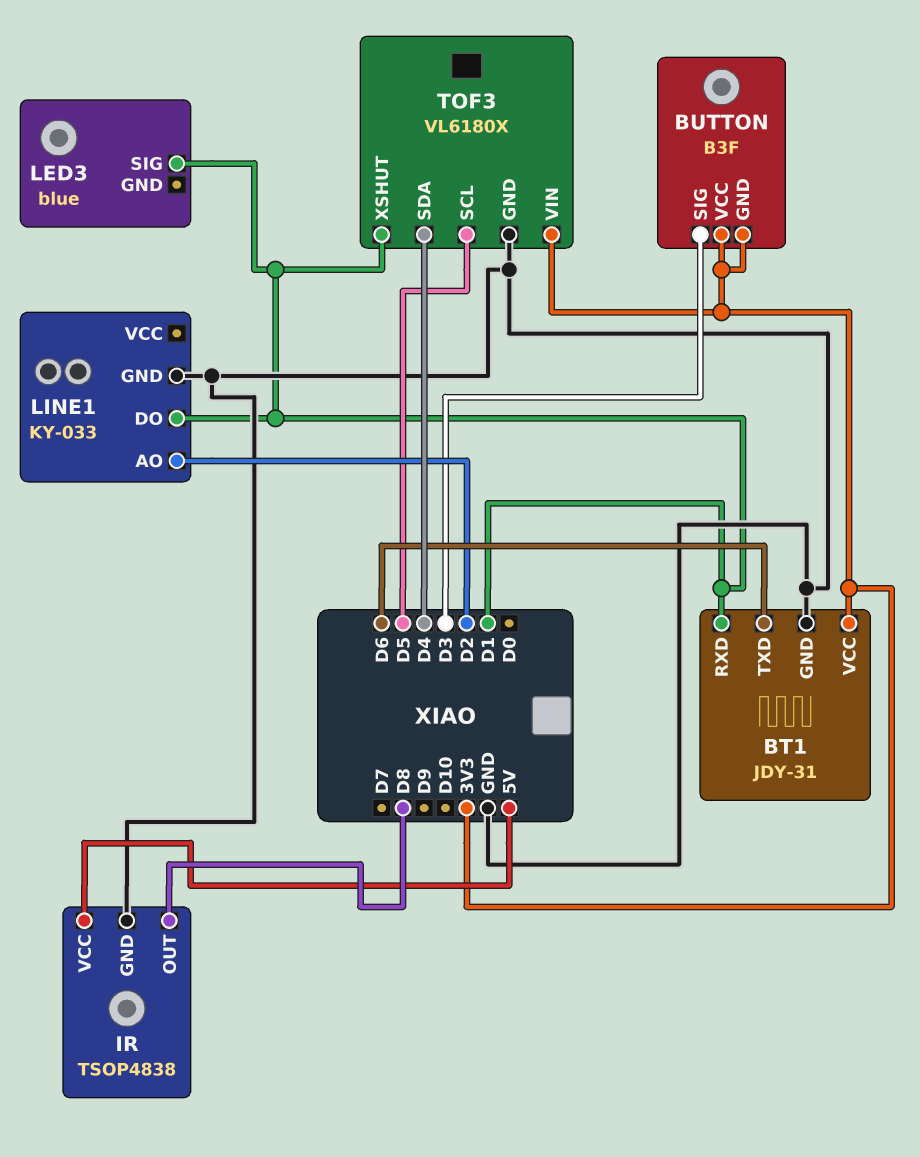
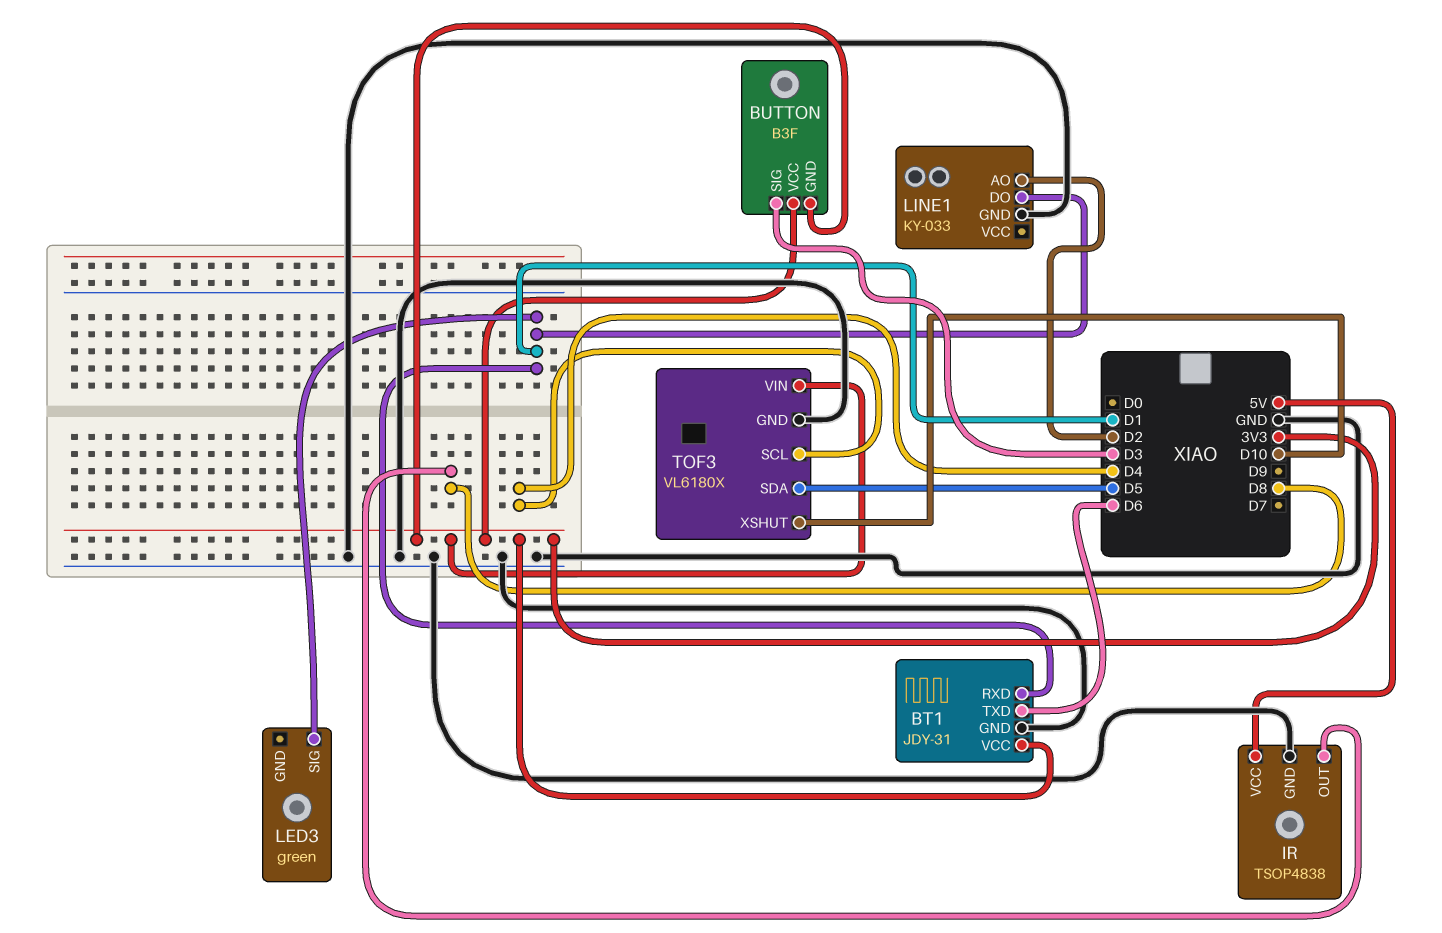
LED3: blue -> green
TOF3 pin SCL: D5 -> D4
TOF3 pin SDA: D4 -> D5
TOF3 pin XSHUT: D1 -> D10

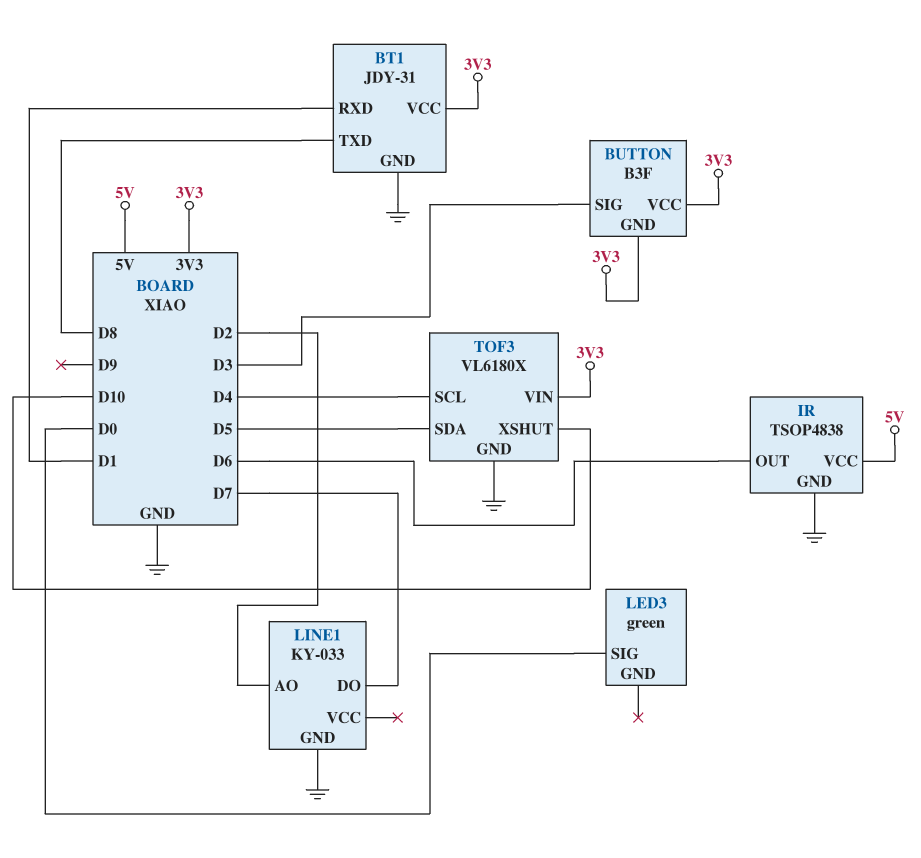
BT1 pin TXD: D6 -> D8
IR pin OUT: D8 -> D6
LED3 pin SIG: D1 -> D0
LINE1 pin DO: D1 -> D7

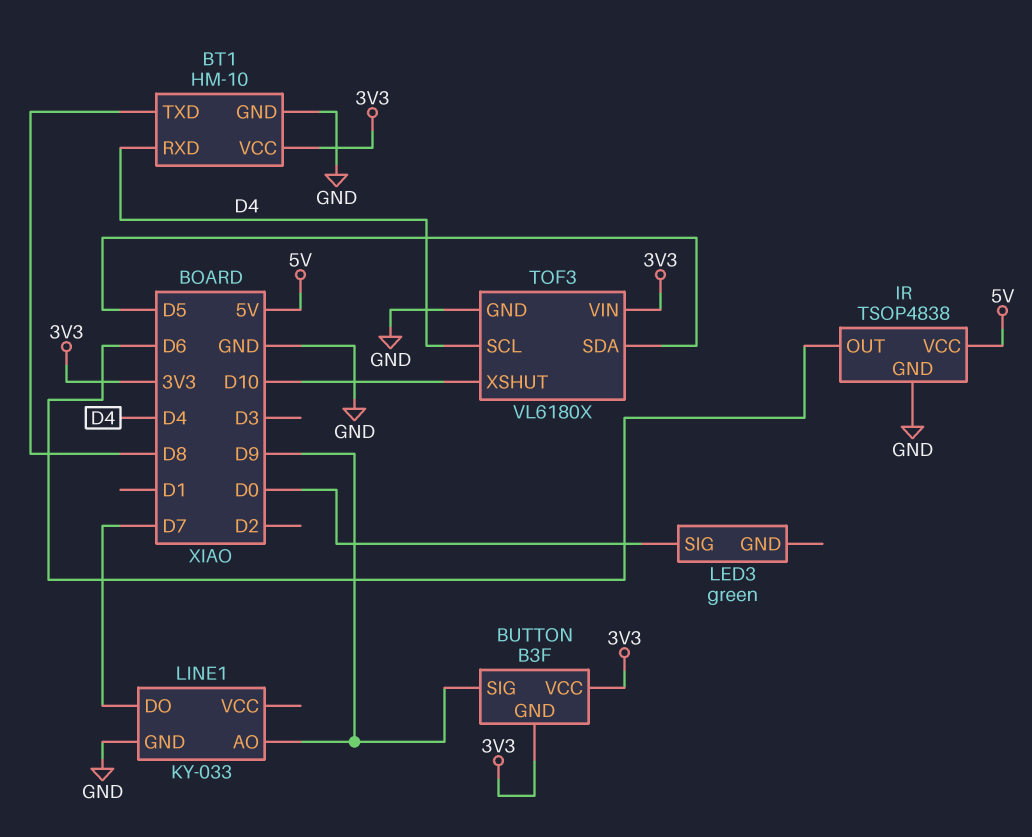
BT1: JDY-31 -> HM-10
BT1 pin RXD: D1 -> D4
BUTTON pin SIG: D3 -> D9
LINE1 pin AO: D2 -> D9

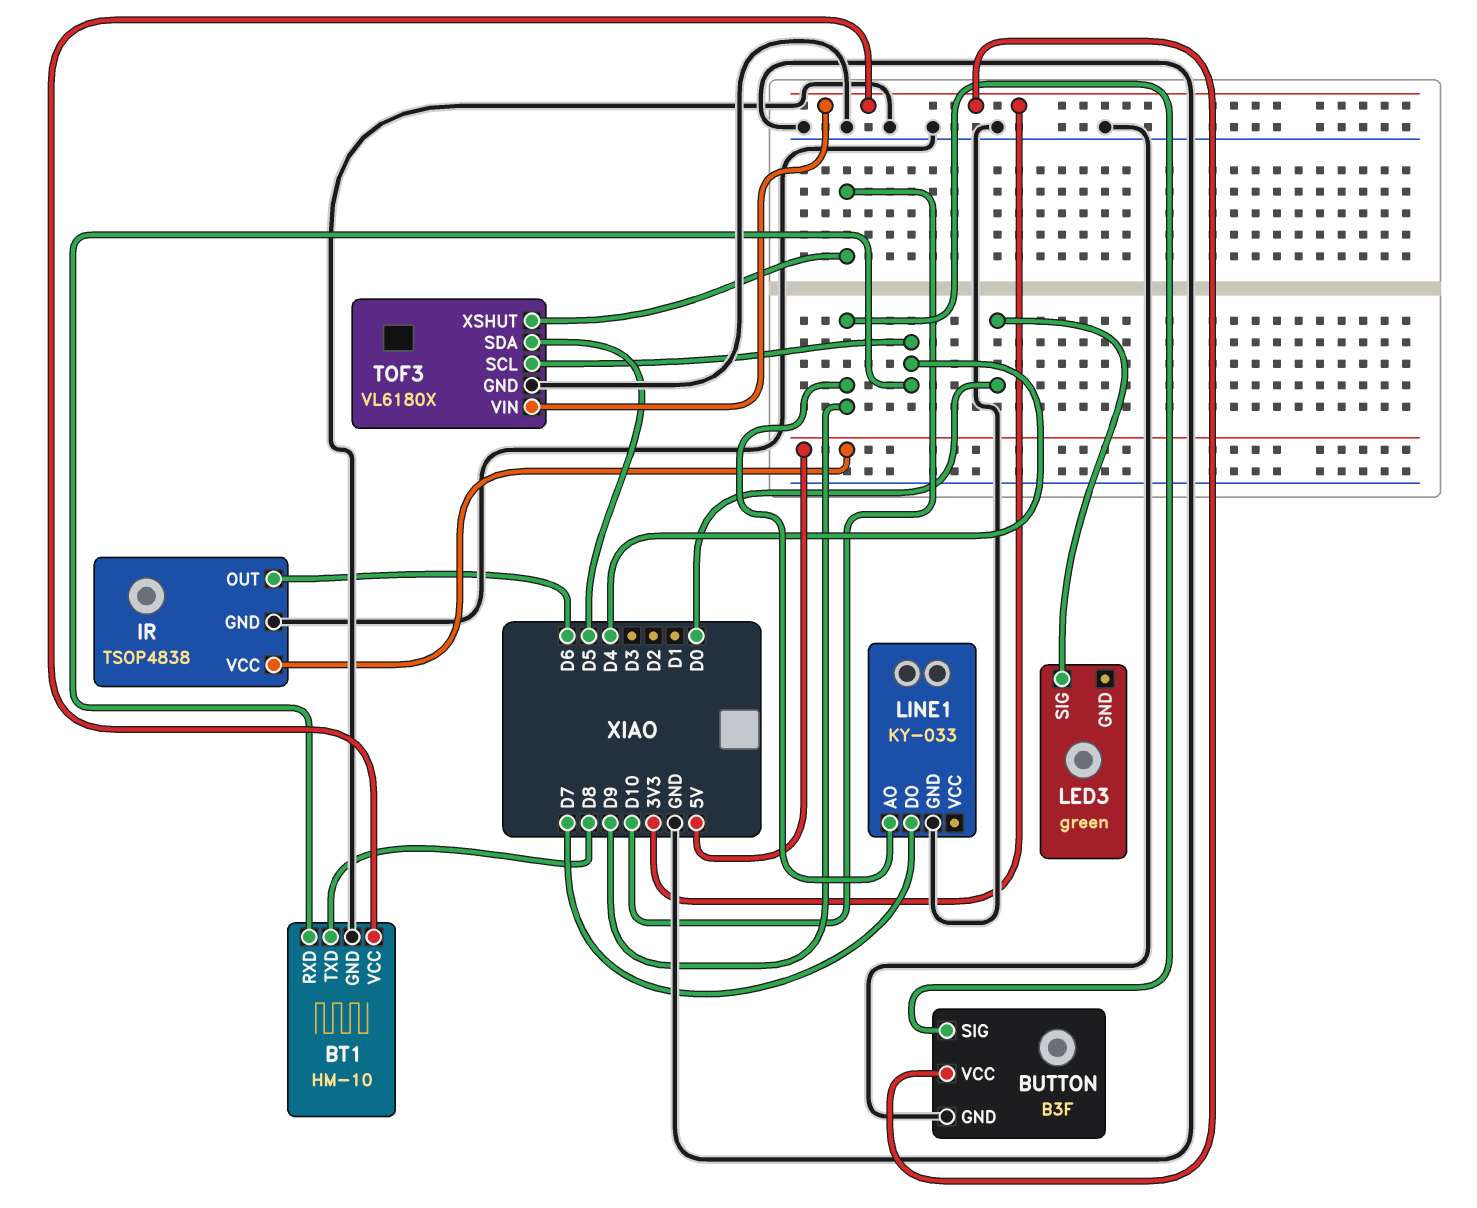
BUTTON pin GND: 3V3 -> GND

